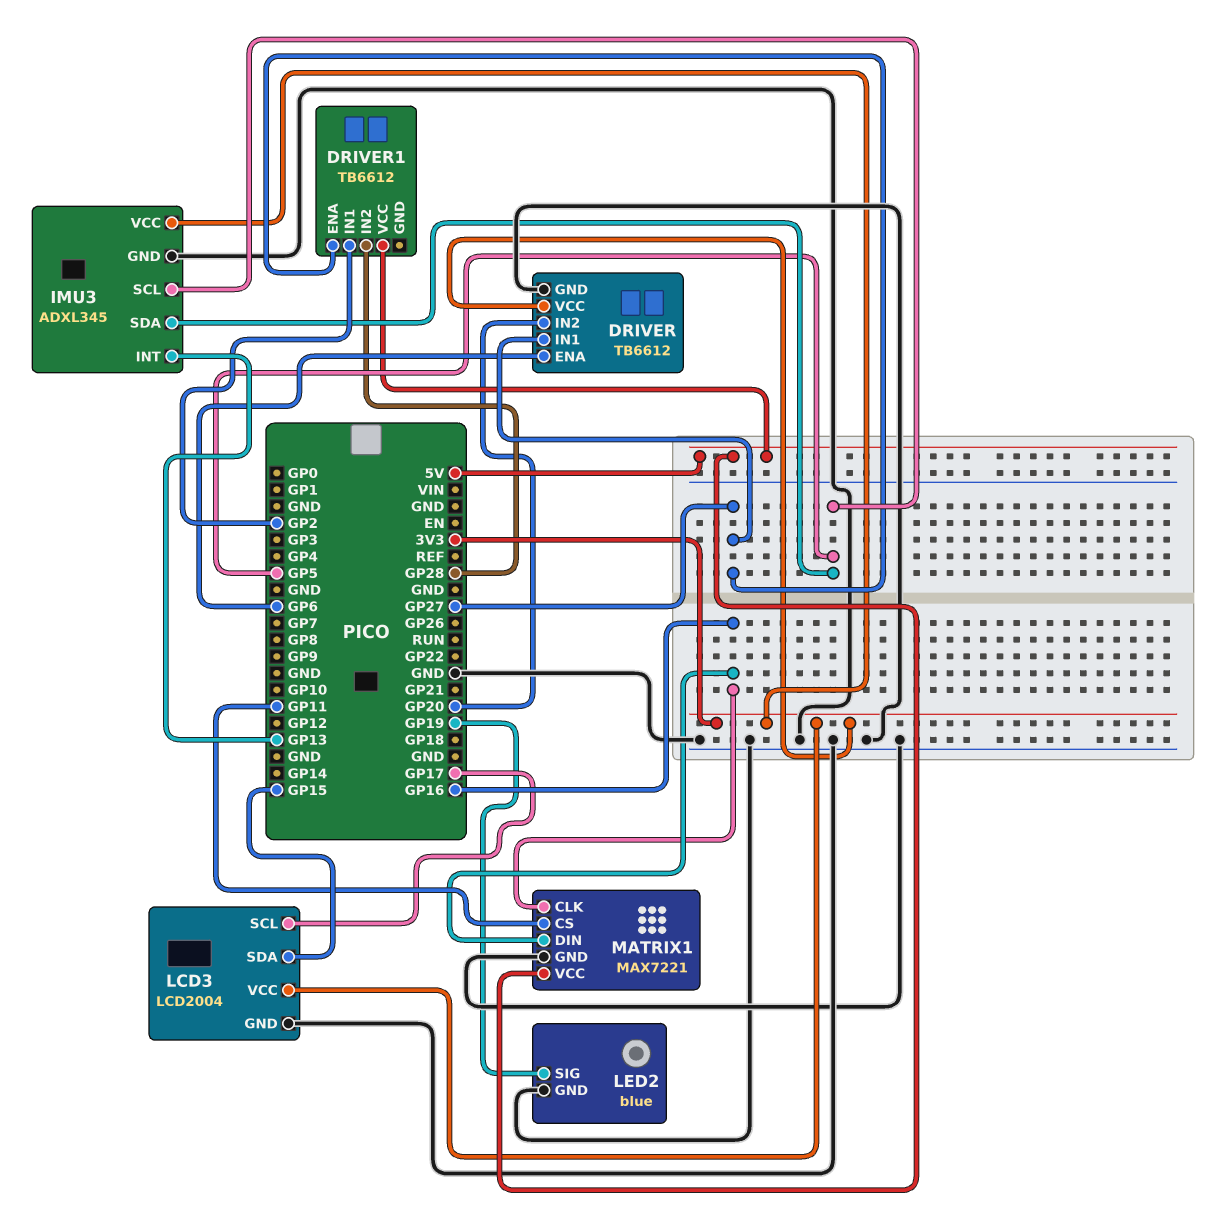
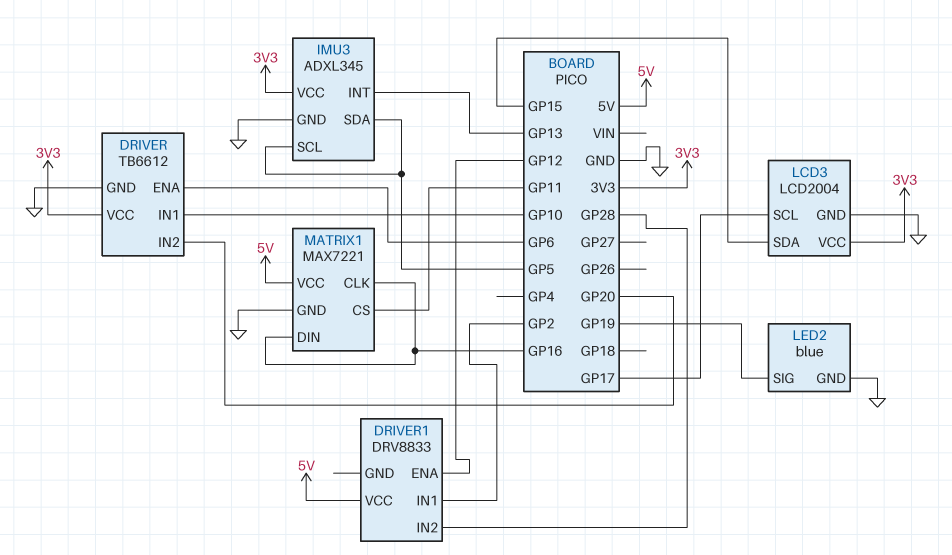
DRIVER pin IN1: GP27 -> GP10
DRIVER1: TB6612 -> DRV8833
DRIVER1 pin ENA: GP27 -> GP12

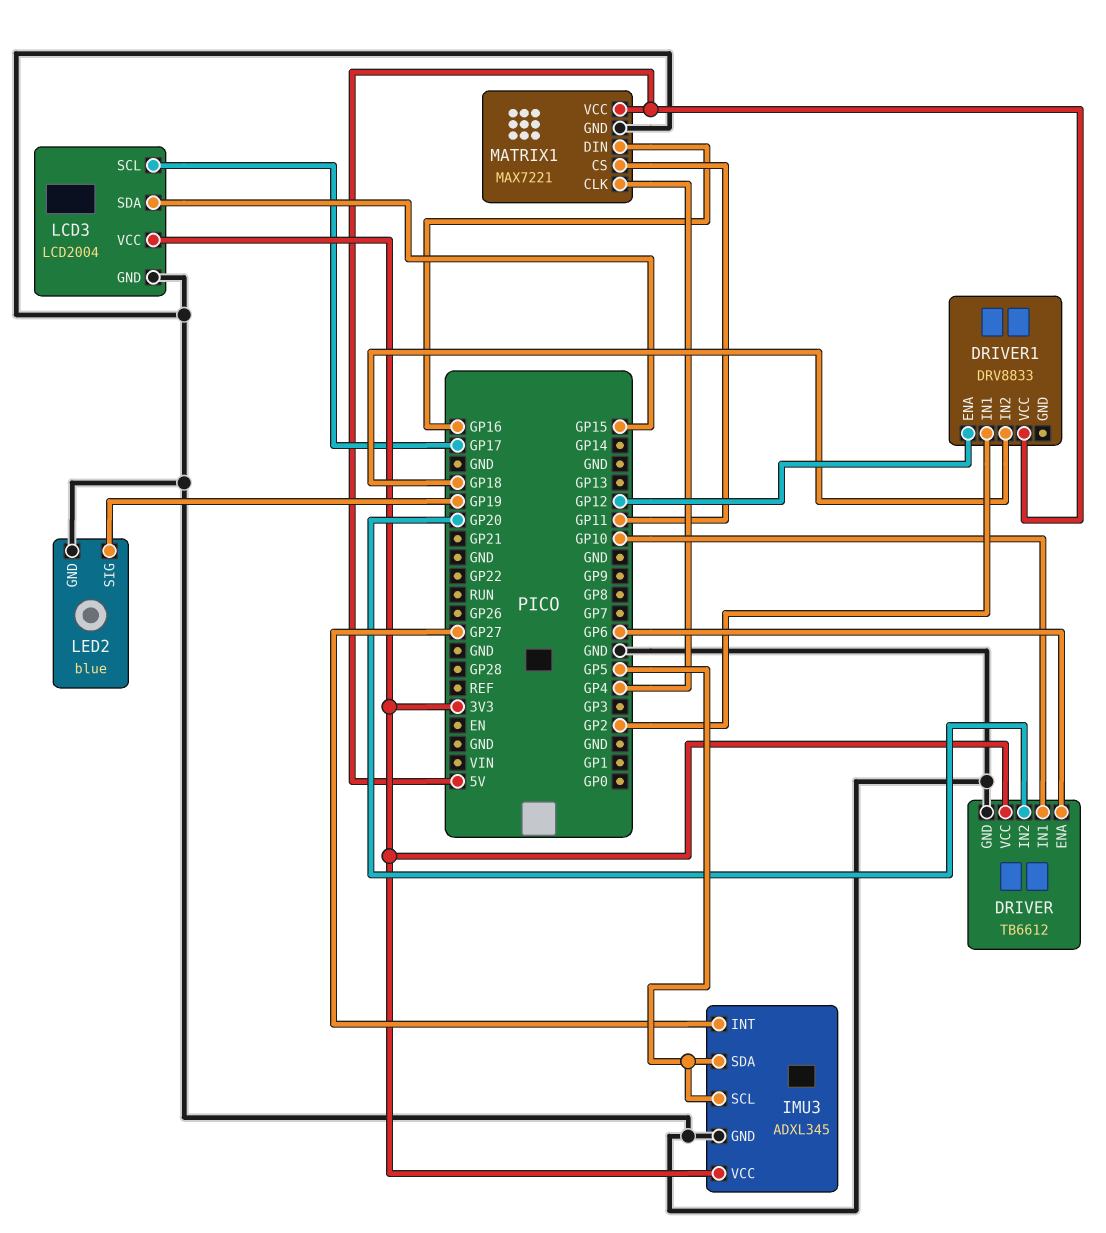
DRIVER1 pin IN2: GP28 -> GP18
IMU3 pin INT: GP13 -> GP27
MATRIX1 pin CLK: GP16 -> GP4

